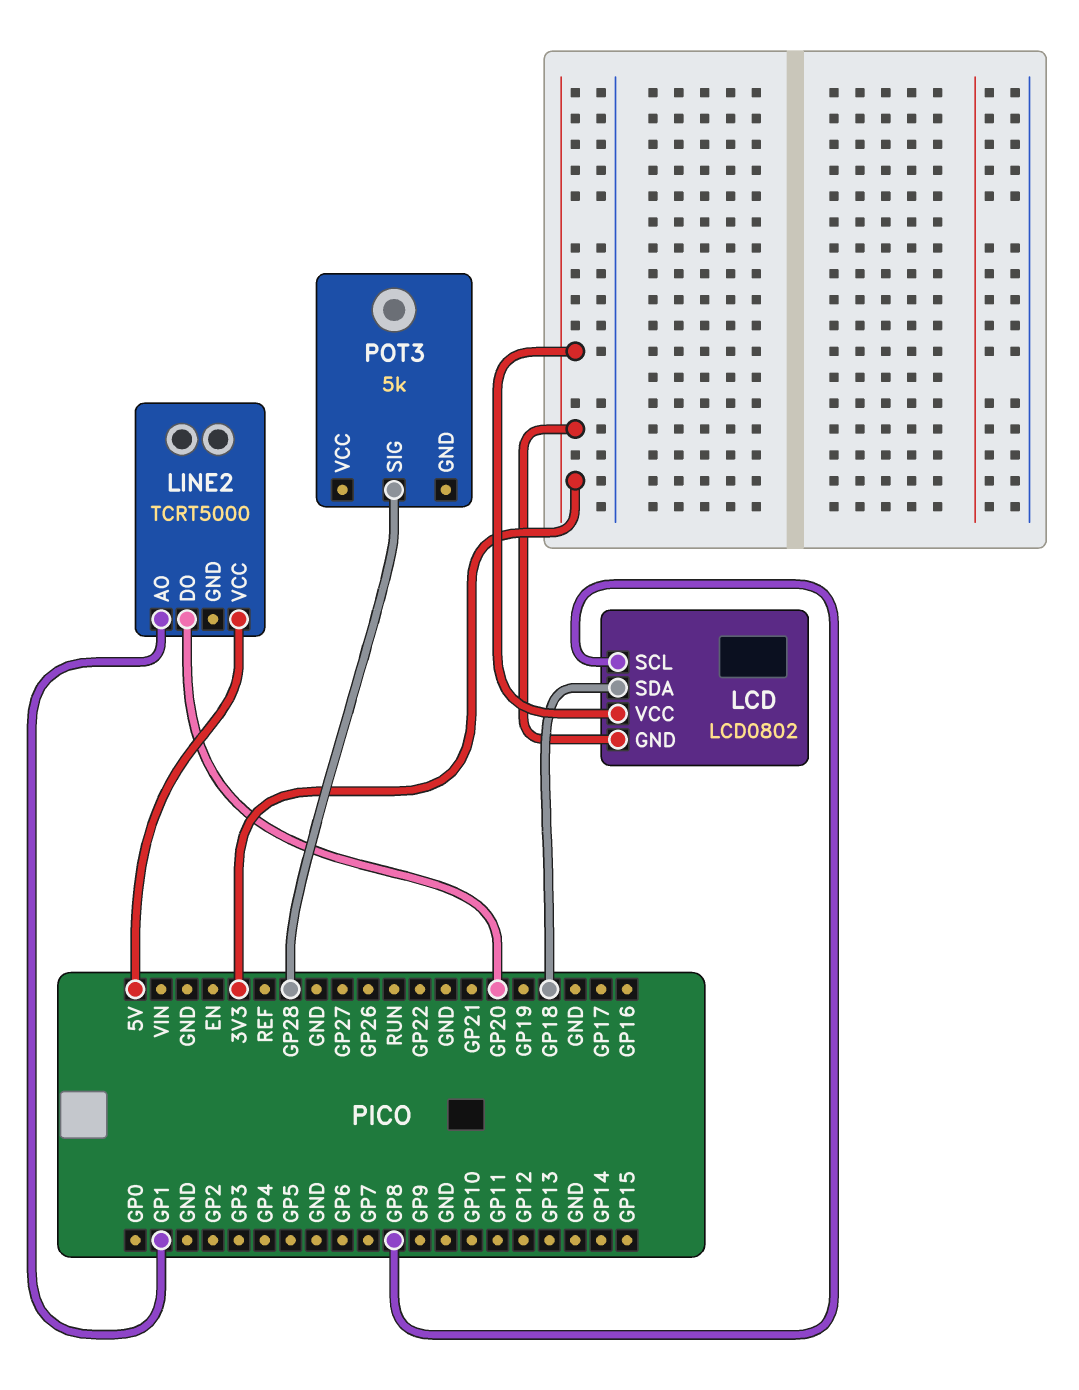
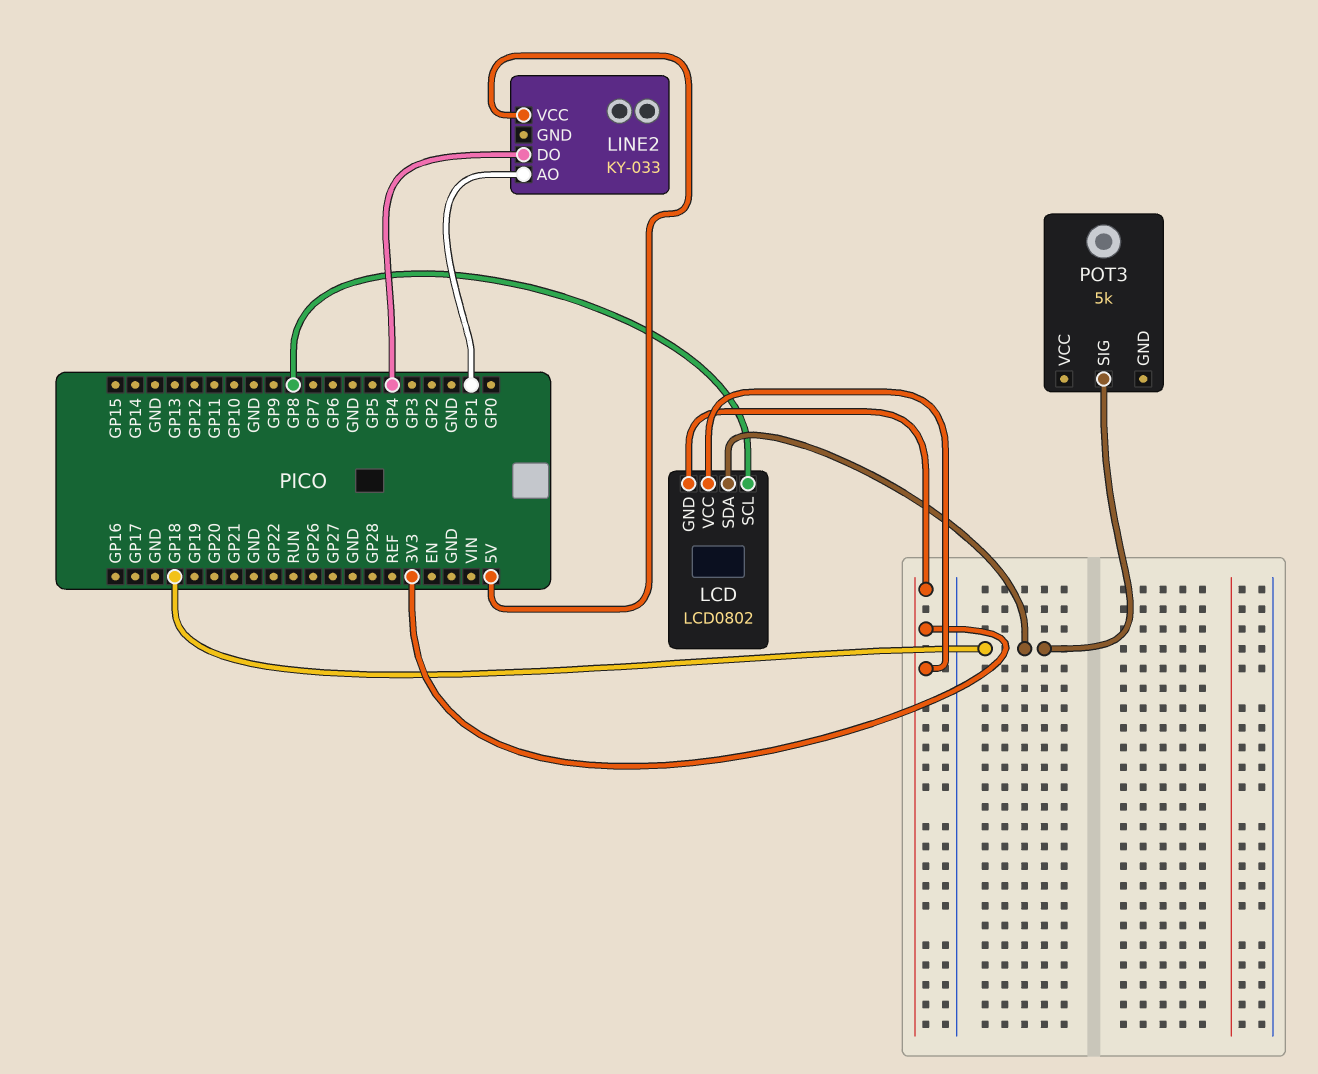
LINE2: TCRT5000 -> KY-033
LINE2 pin DO: GP20 -> GP4
POT3 pin SIG: GP28 -> GP18

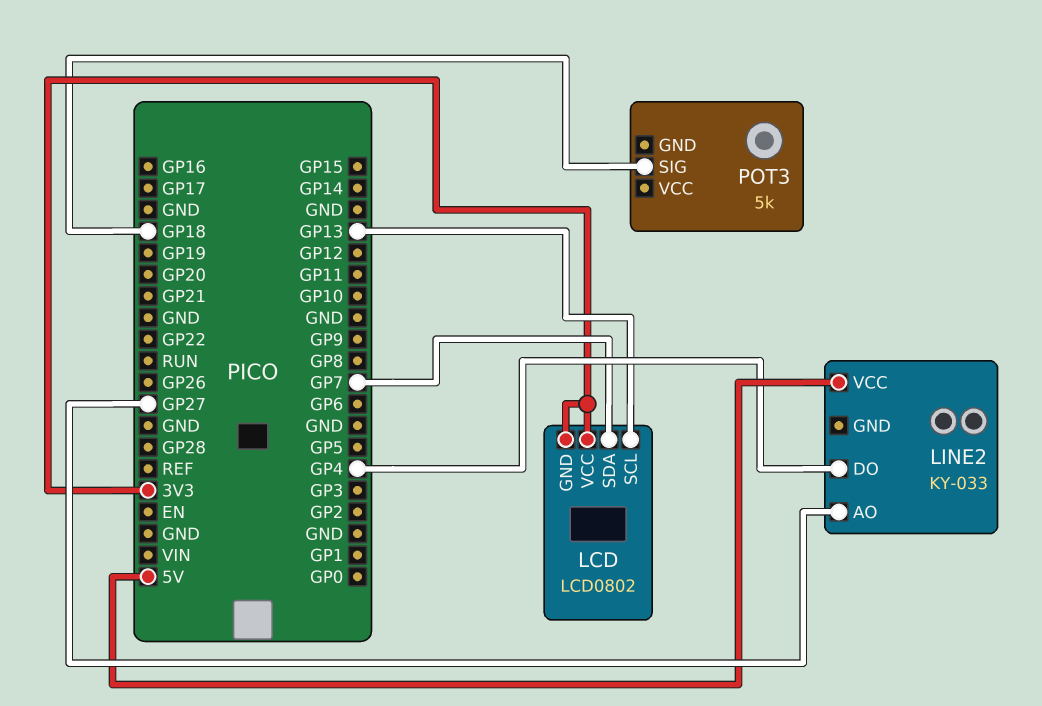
LCD pin SCL: GP8 -> GP13
LCD pin SDA: GP18 -> GP7
LINE2 pin AO: GP1 -> GP27

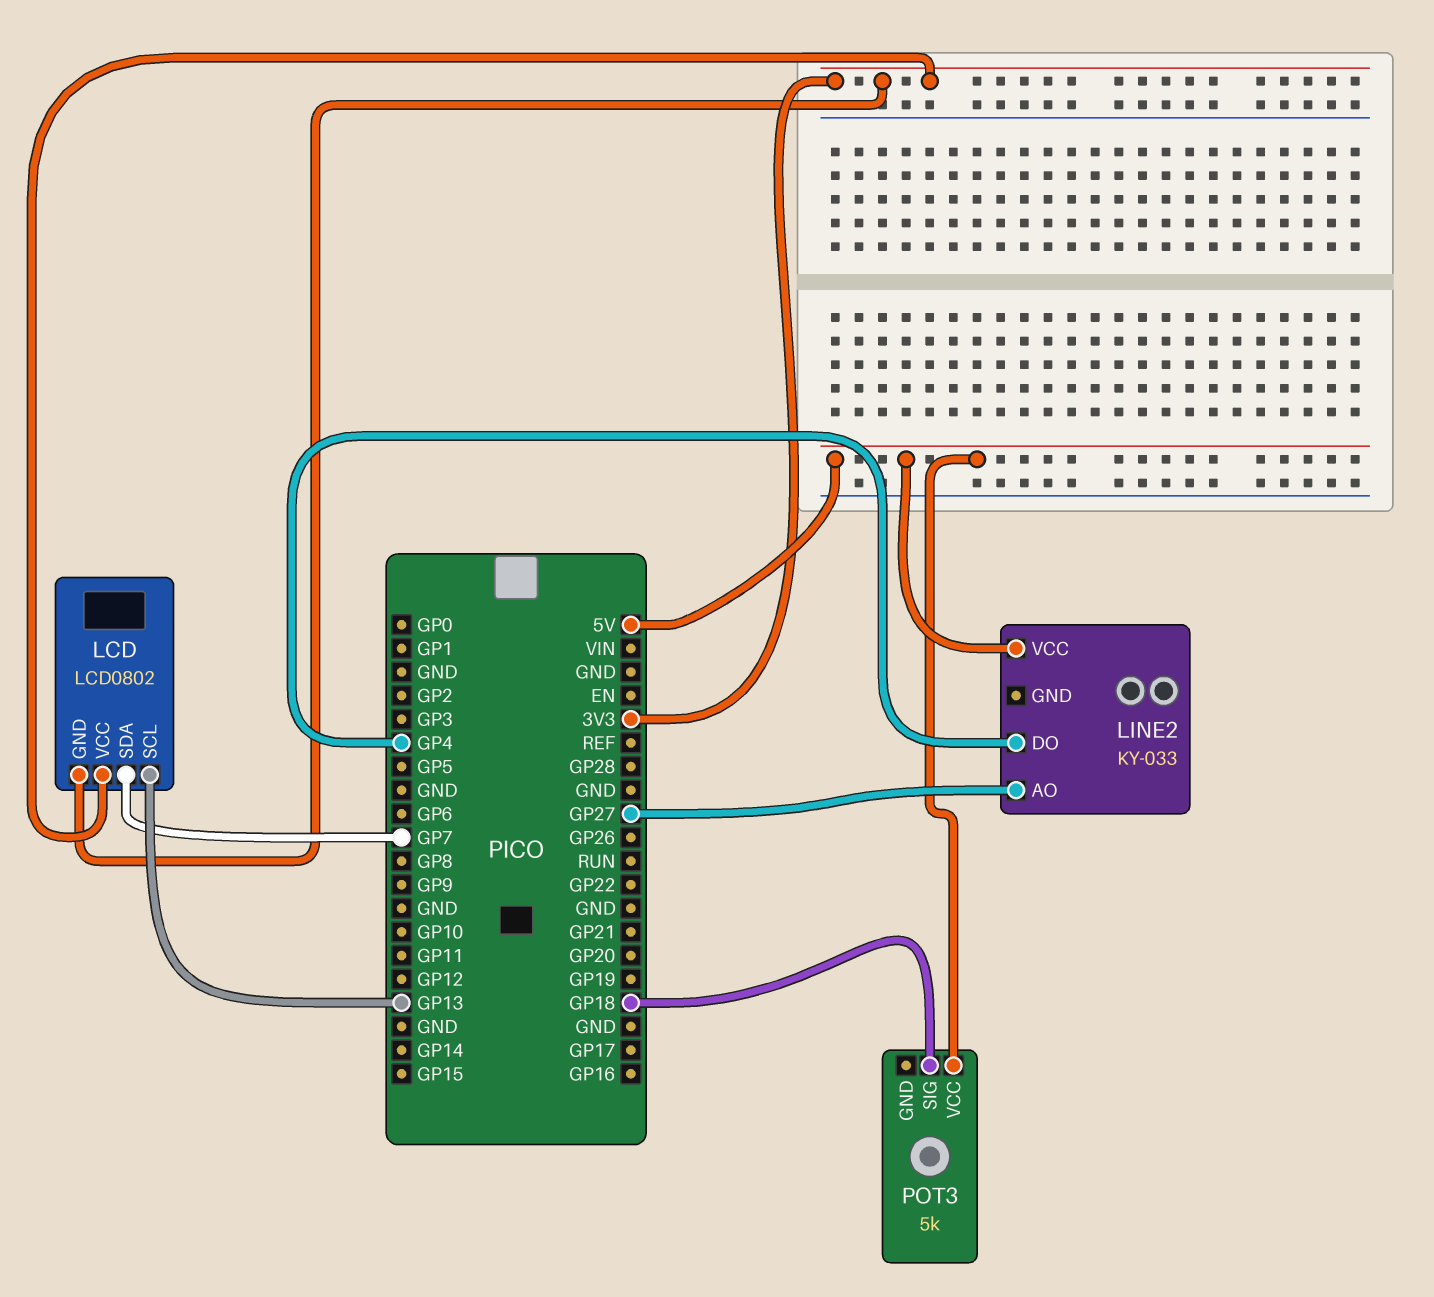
POT3 pin VCC: none -> 5V

